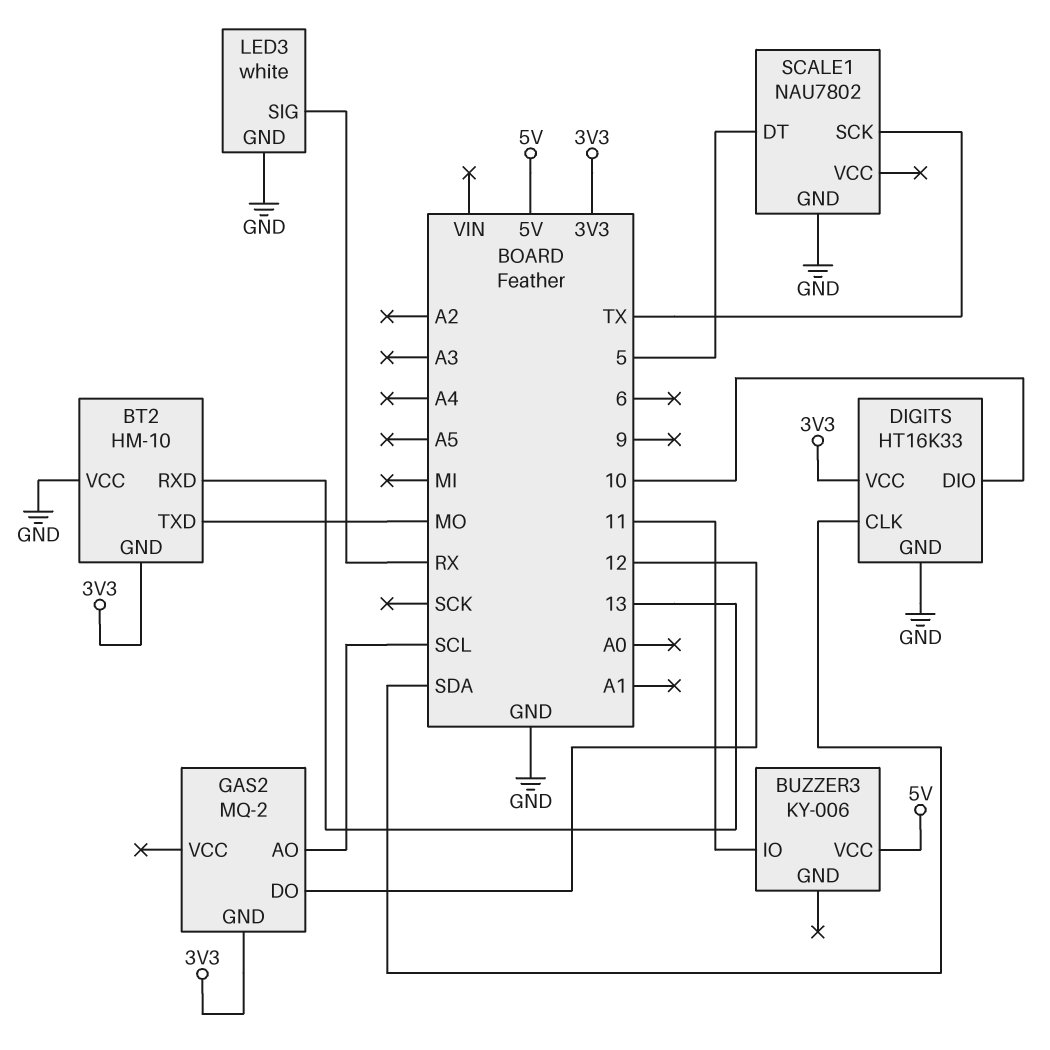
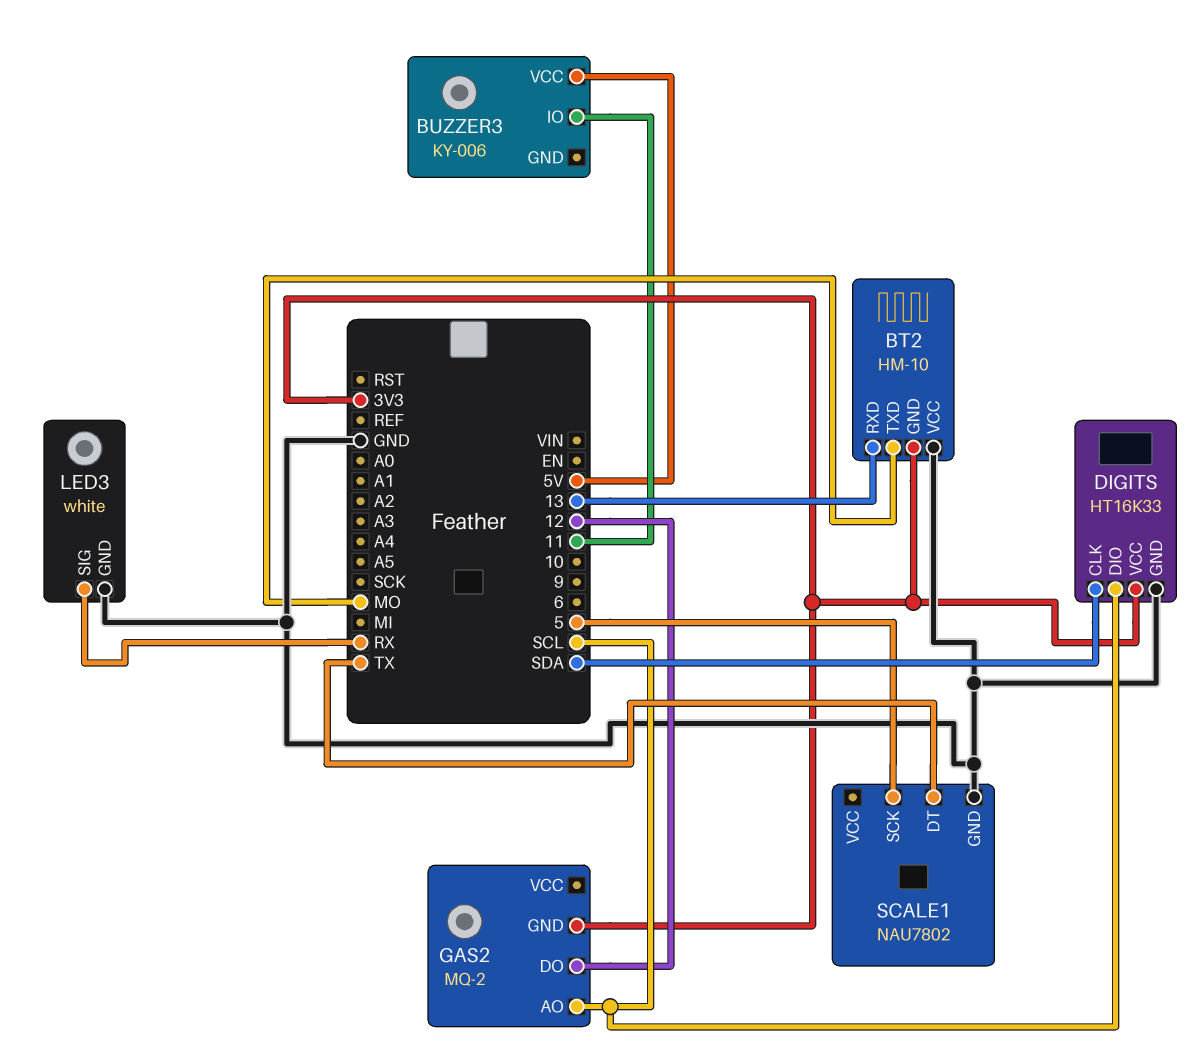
DIGITS pin DIO: 10 -> SCL
SCALE1 pin DT: 5 -> TX
SCALE1 pin SCK: TX -> 5

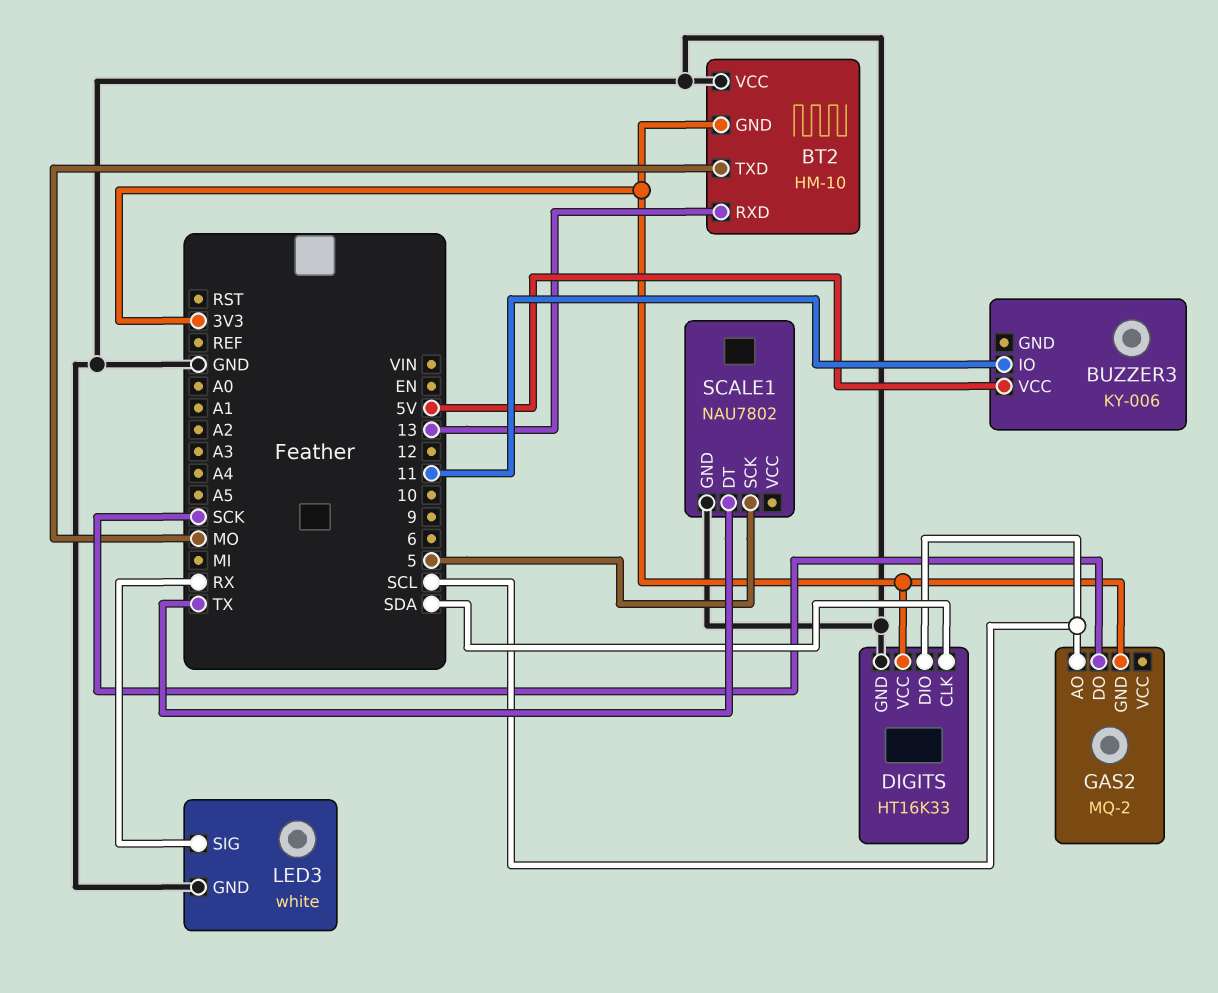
GAS2 pin DO: 12 -> SCK

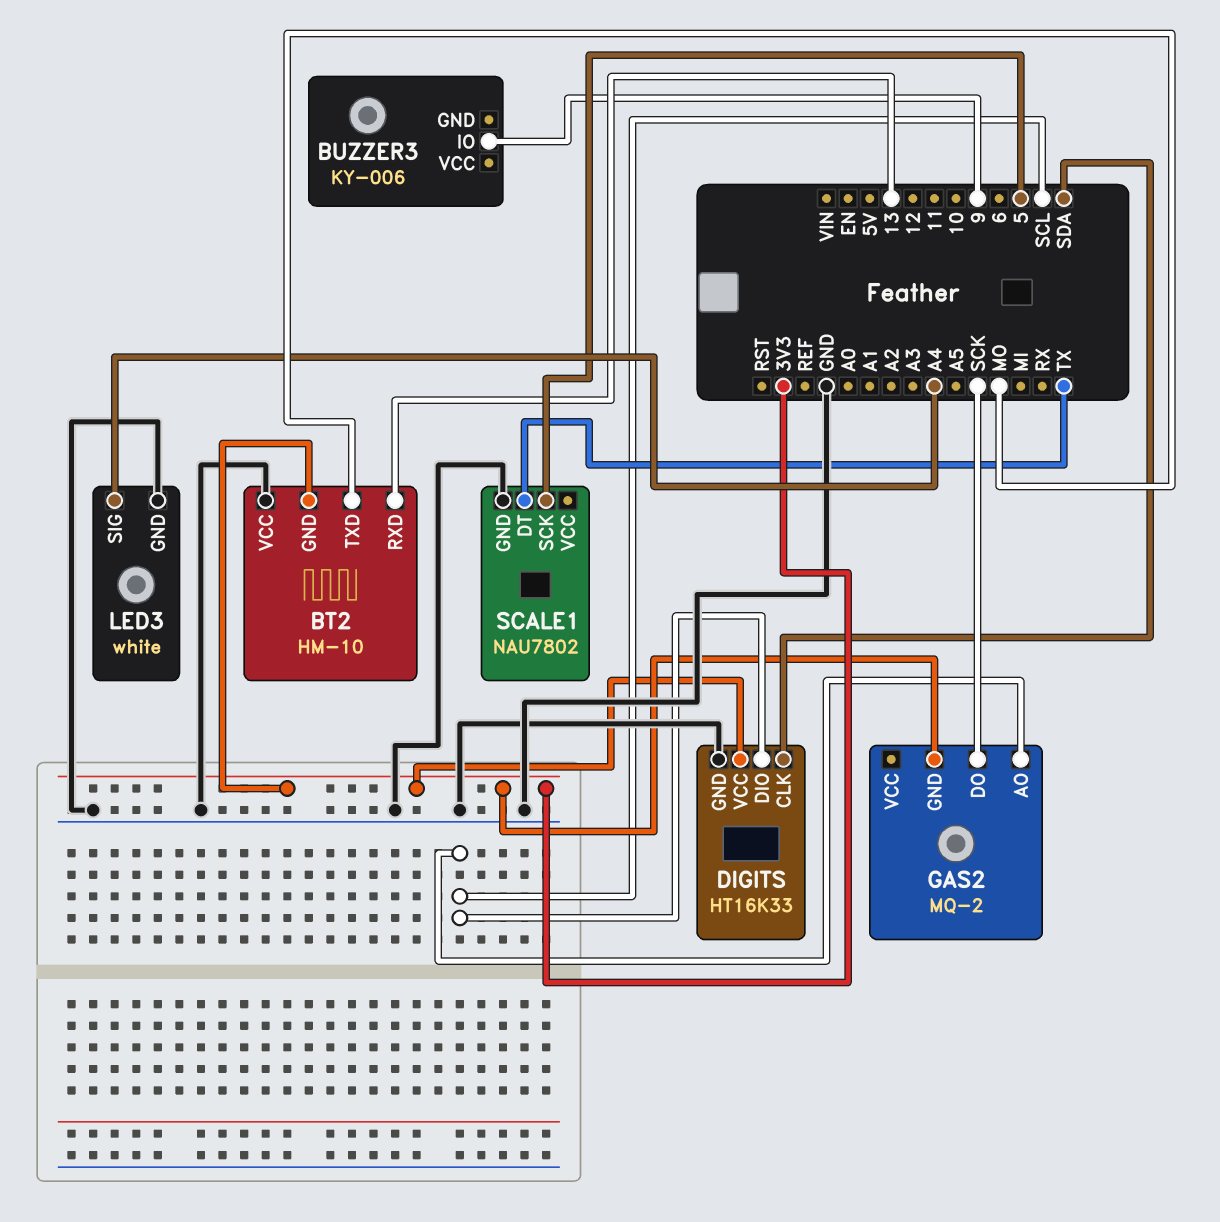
BUZZER3 pin IO: 11 -> 9
BUZZER3 pin VCC: 5V -> none
LED3 pin SIG: RX -> A4

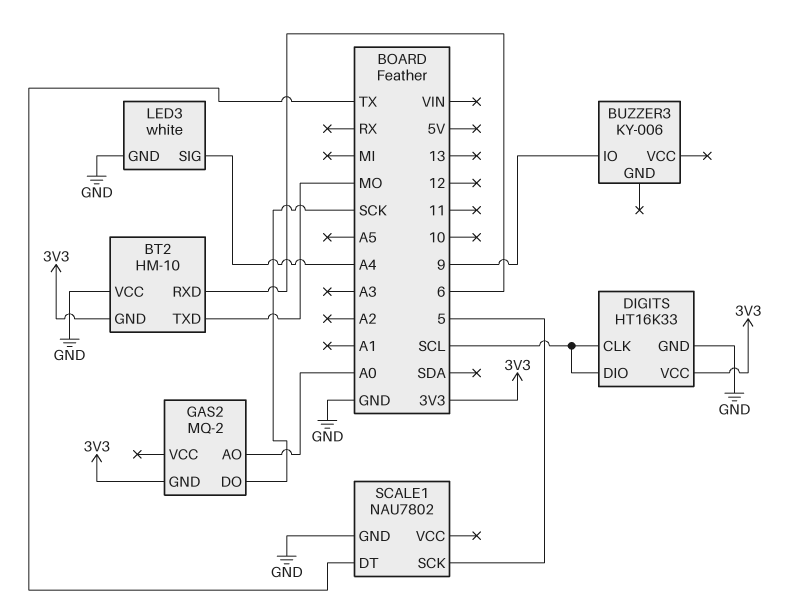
BT2 pin RXD: 13 -> 6
DIGITS pin CLK: SDA -> SCL
GAS2 pin AO: SCL -> A0

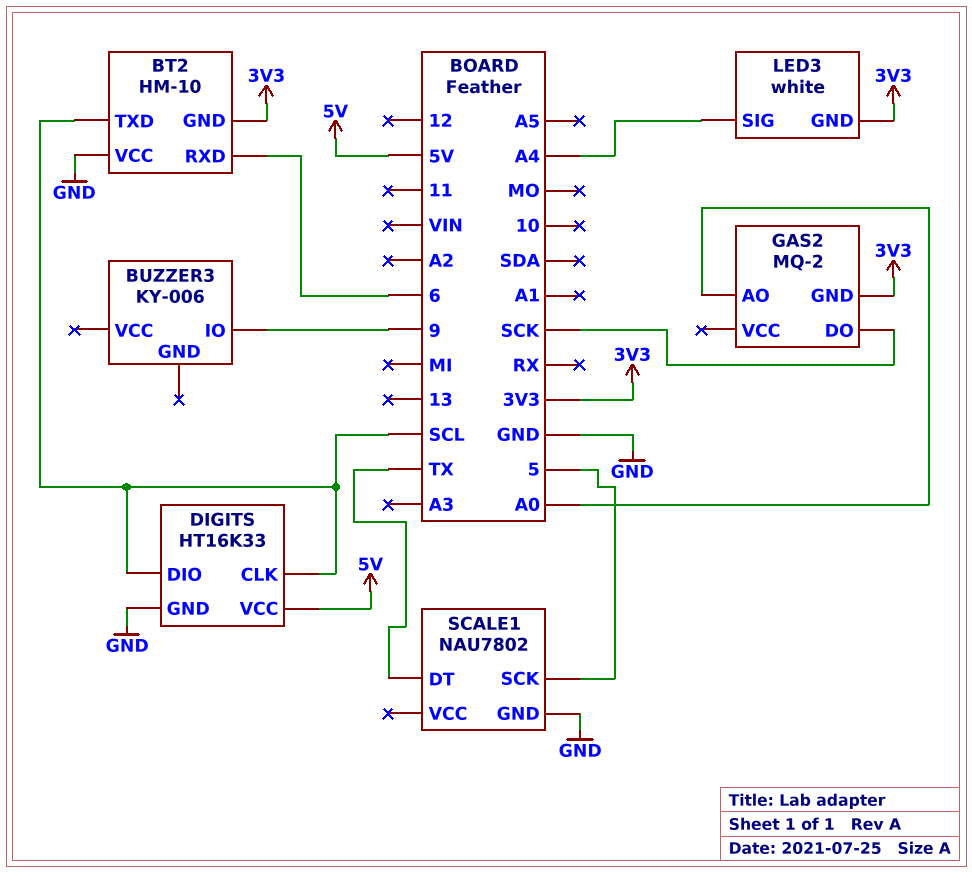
BT2 pin TXD: MO -> SCL
DIGITS pin VCC: 3V3 -> 5V
LED3 pin GND: GND -> 3V3

